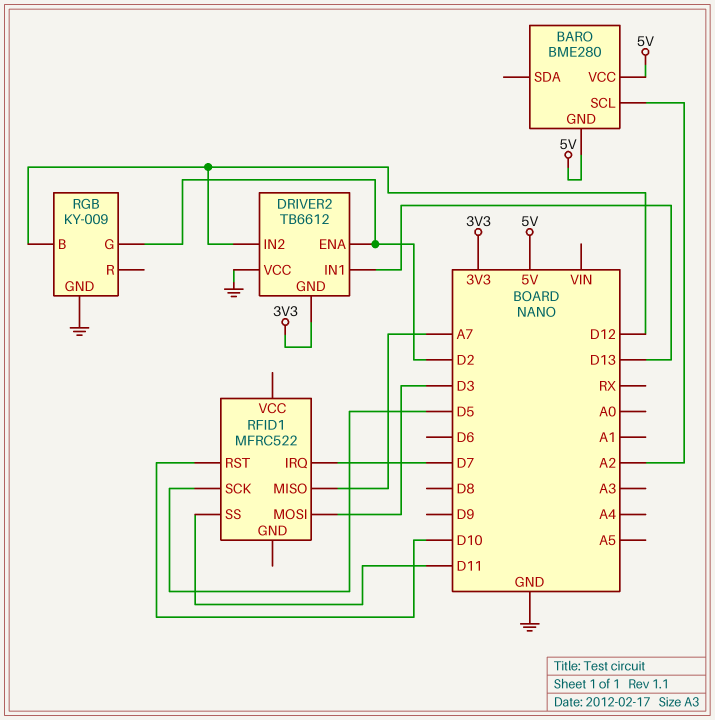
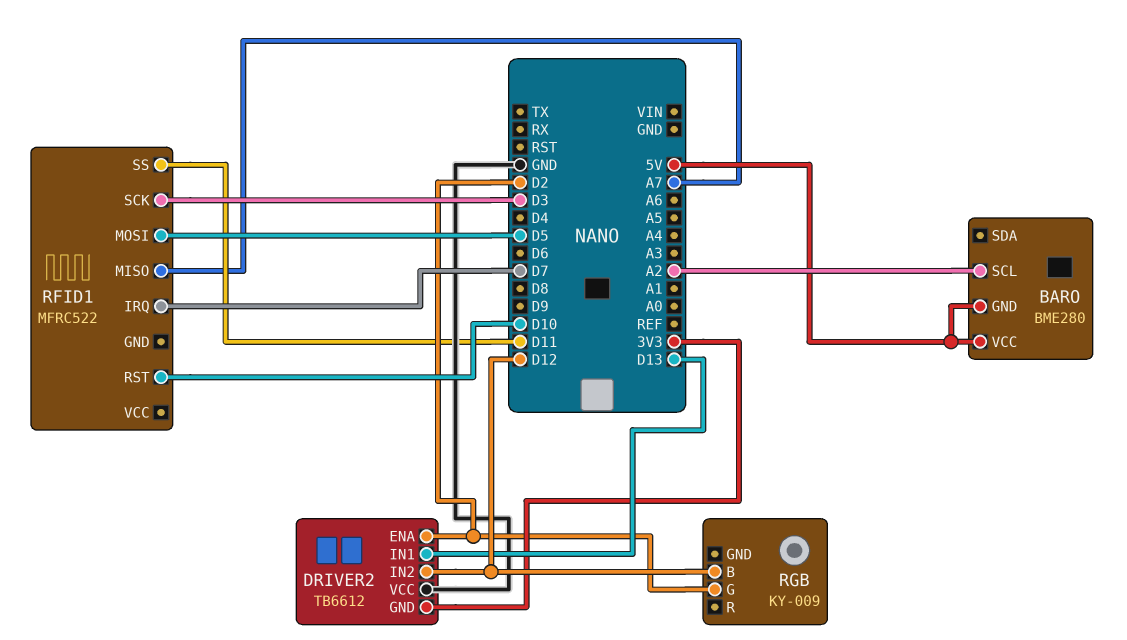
RFID1 pin MOSI: D3 -> D5
RFID1 pin SCK: D5 -> D3
RGB pin GND: GND -> none

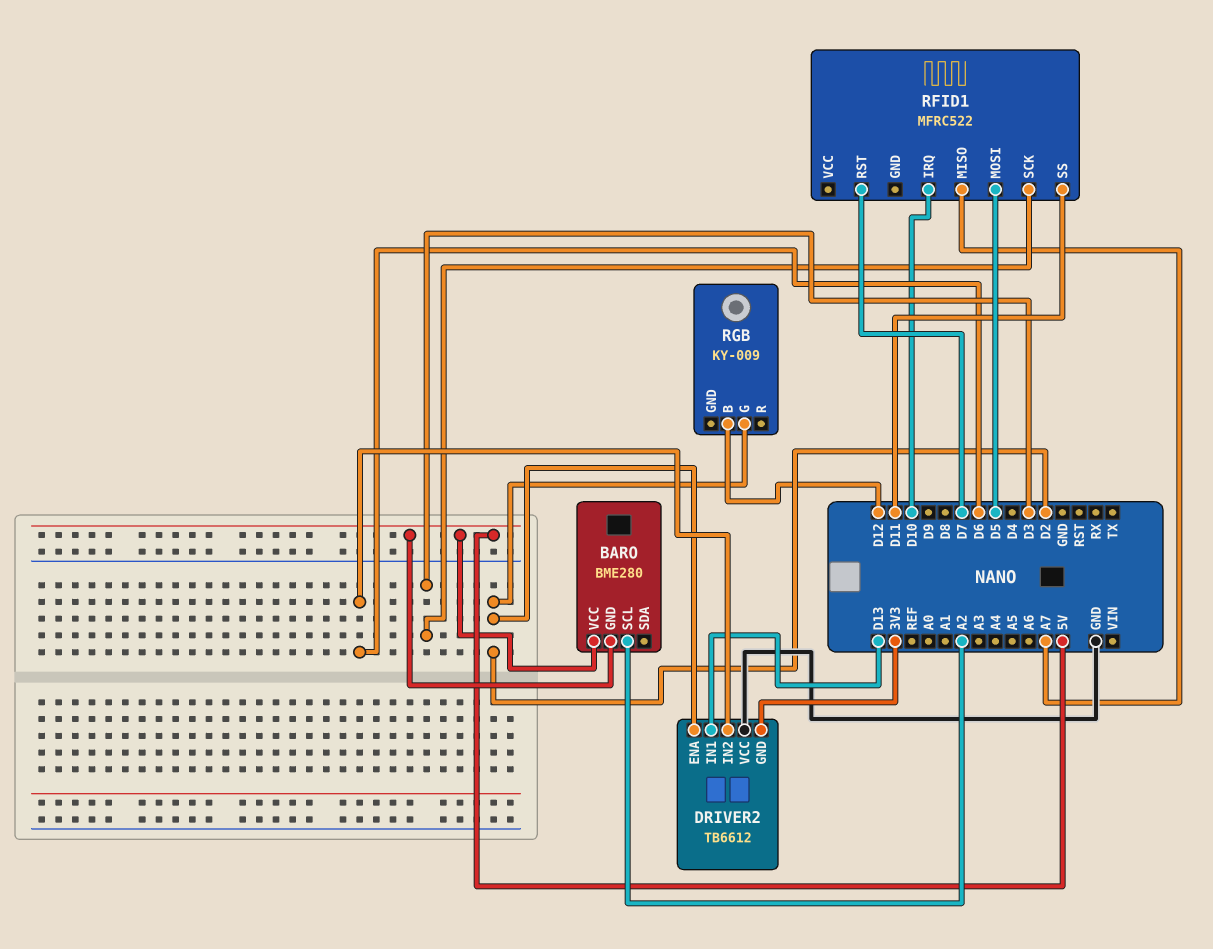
DRIVER2 pin IN2: D12 -> D6
RFID1 pin IRQ: D7 -> D10
RFID1 pin RST: D10 -> D7

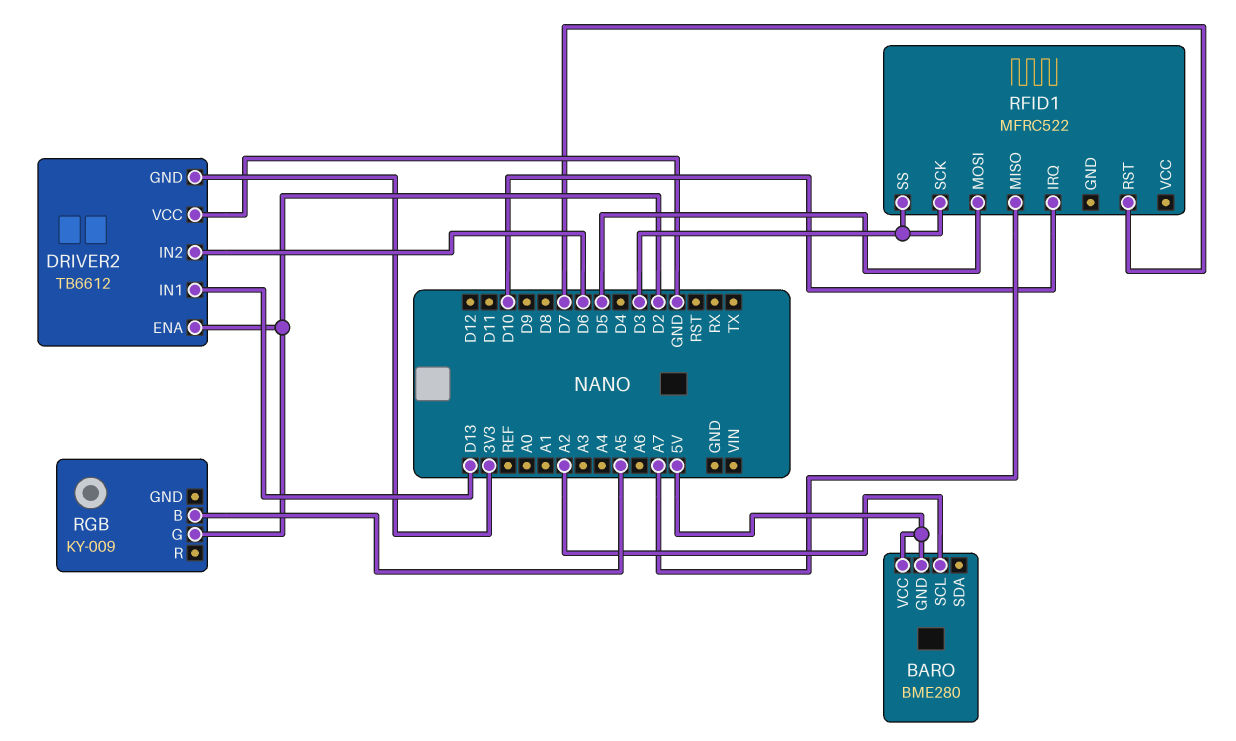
RFID1 pin SS: D11 -> D3
RGB pin B: D12 -> A5

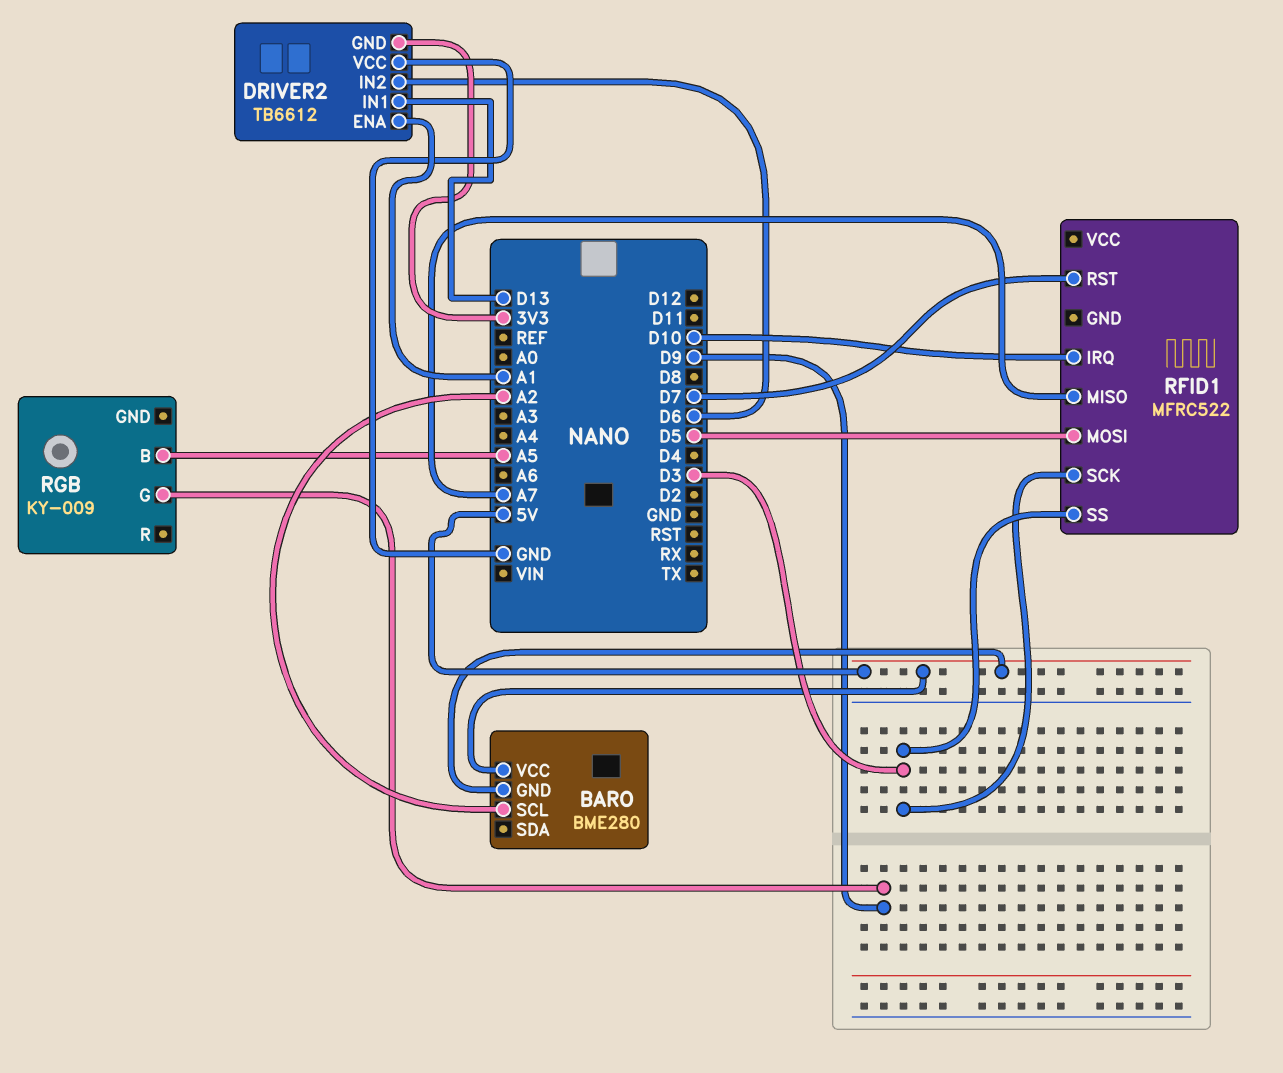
DRIVER2 pin ENA: D2 -> A1
RGB pin G: D2 -> D9

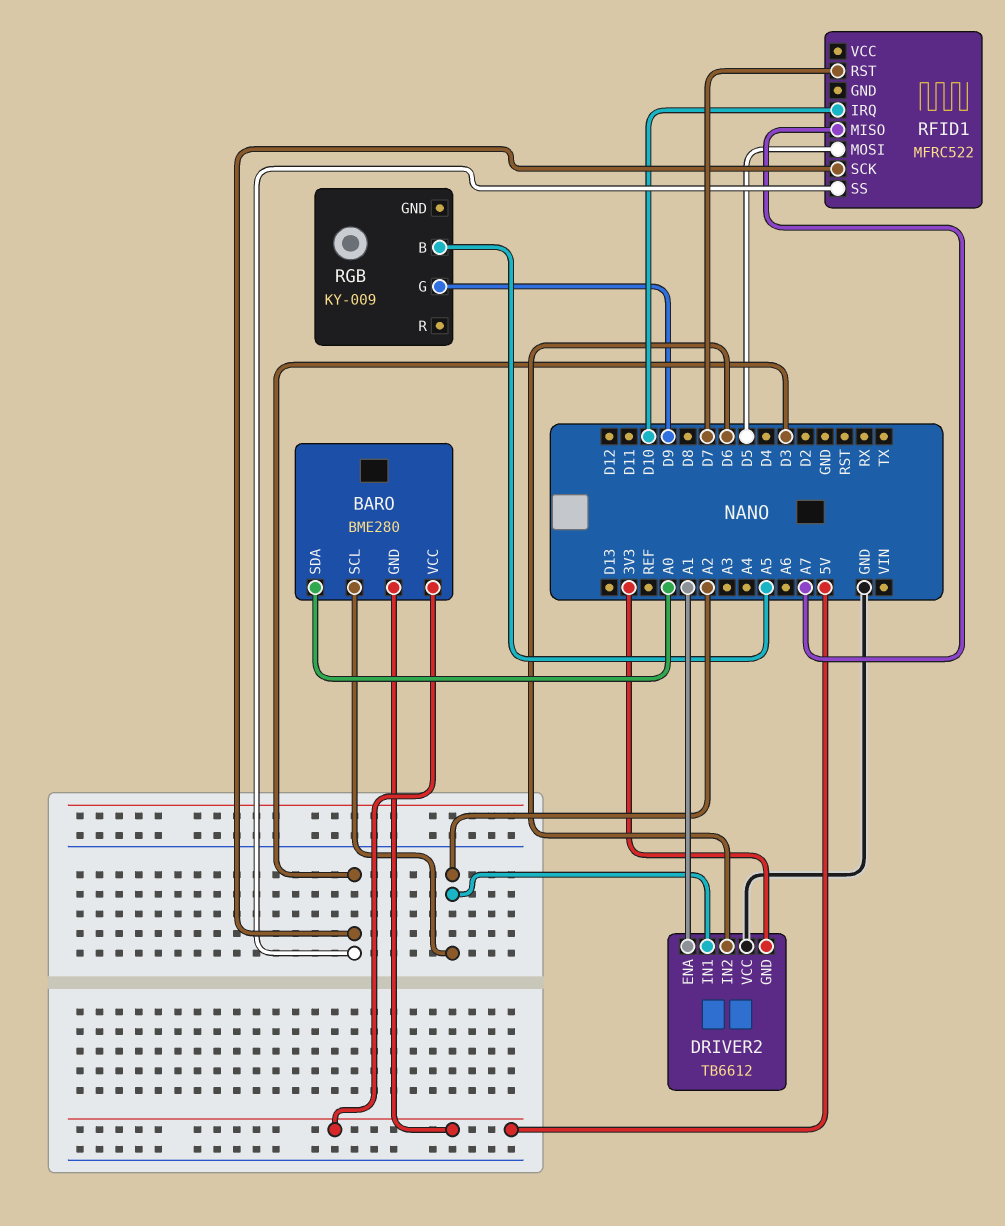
BARO pin SDA: none -> A0
DRIVER2 pin IN1: D13 -> A2

